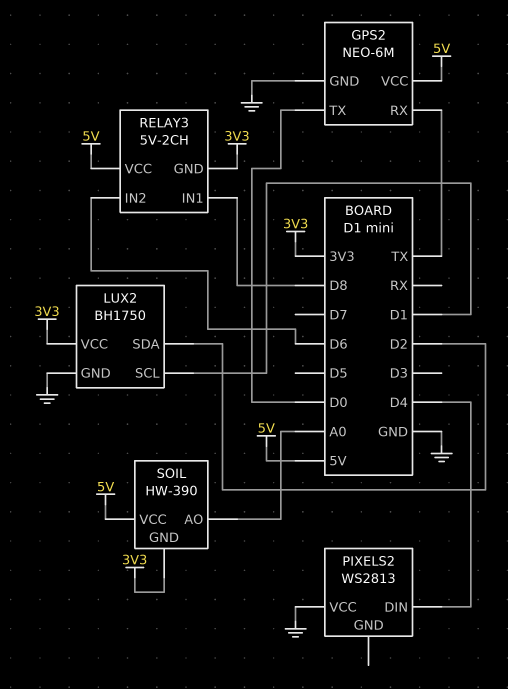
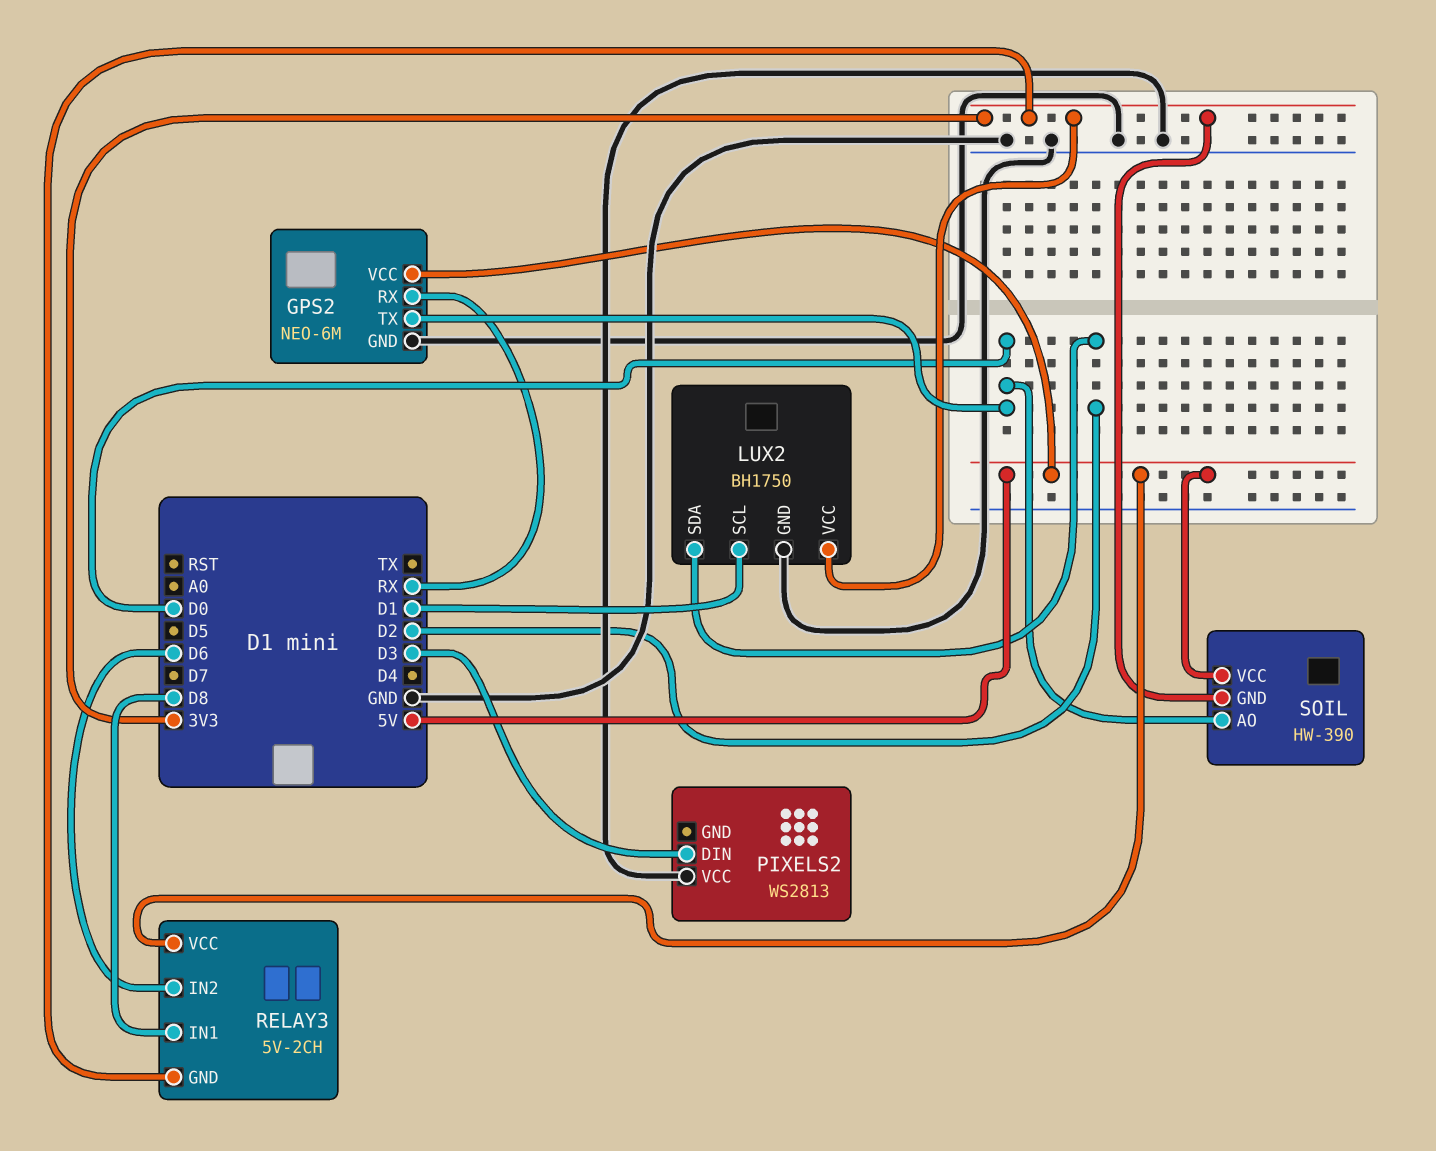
GPS2 pin RX: TX -> RX
PIXELS2 pin DIN: D4 -> D3
SOIL pin AO: A0 -> D0

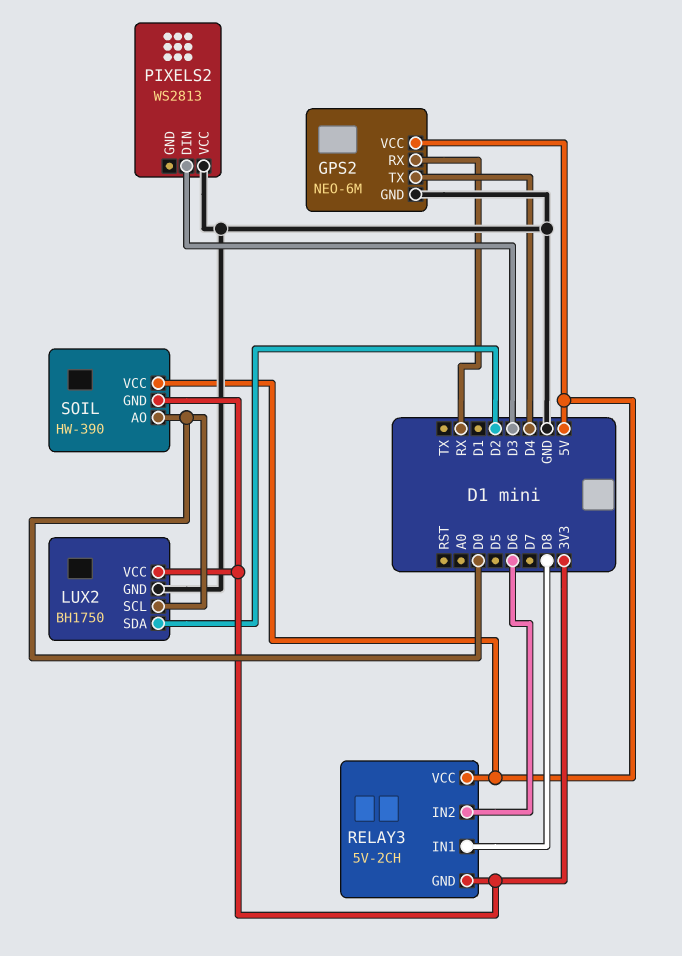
GPS2 pin TX: D0 -> D4
LUX2 pin SCL: D1 -> D0

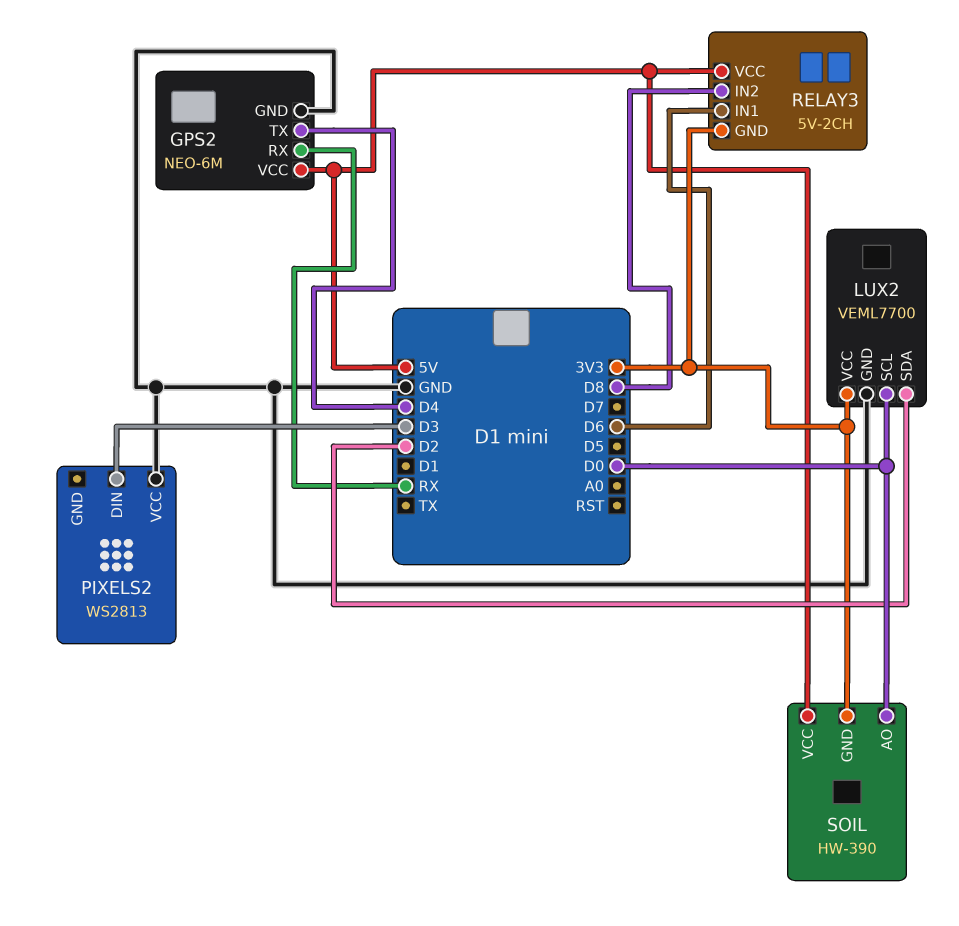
LUX2: BH1750 -> VEML7700
RELAY3 pin IN1: D8 -> D6
RELAY3 pin IN2: D6 -> D8

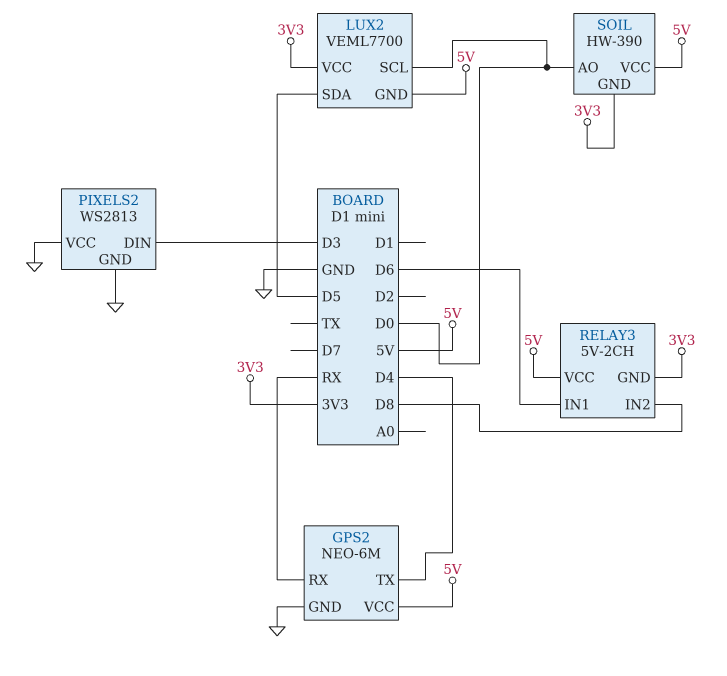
LUX2 pin GND: GND -> 5V
LUX2 pin SDA: D2 -> D5
PIXELS2 pin GND: none -> GND

